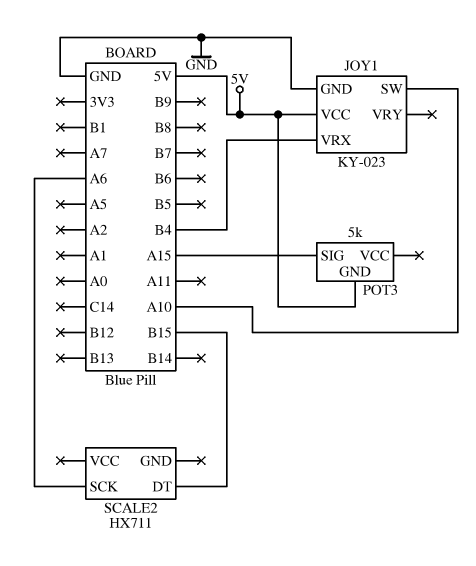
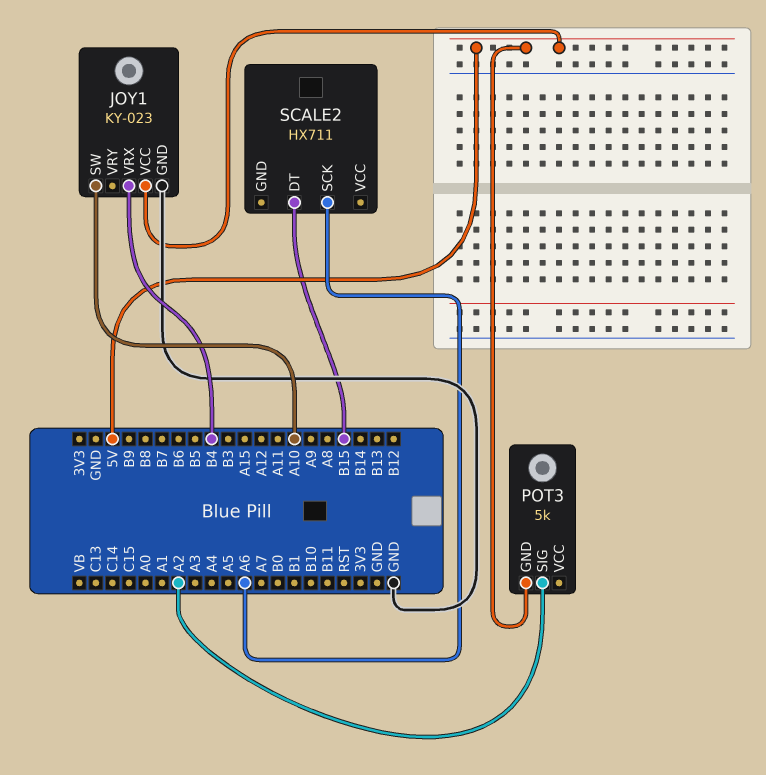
POT3 pin SIG: A15 -> A2

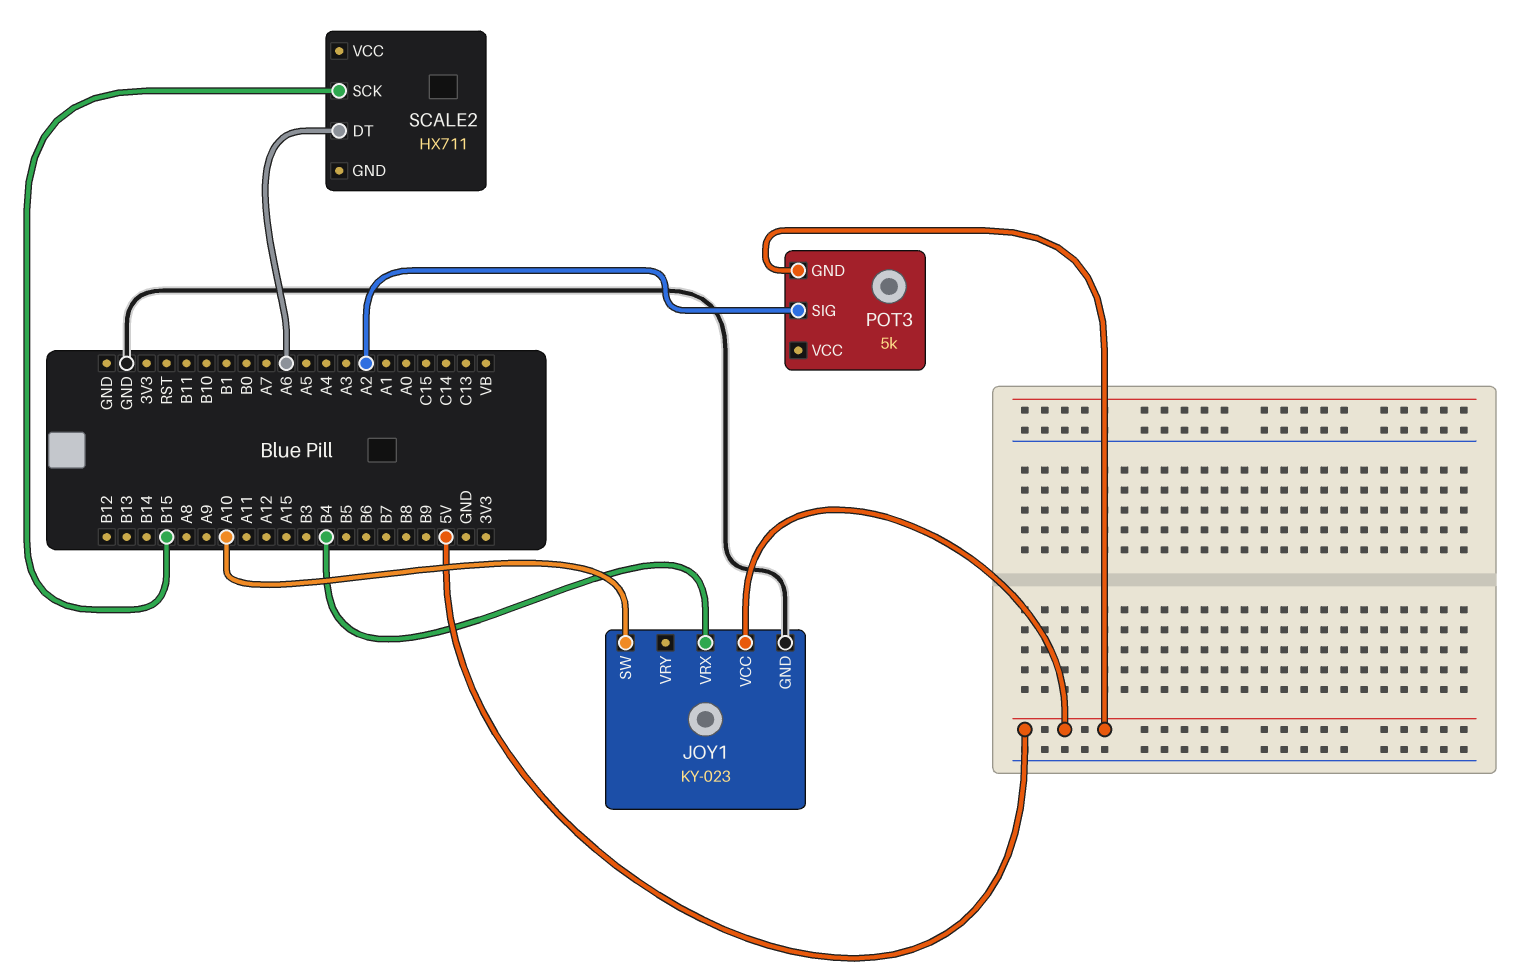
SCALE2 pin DT: B15 -> A6
SCALE2 pin SCK: A6 -> B15

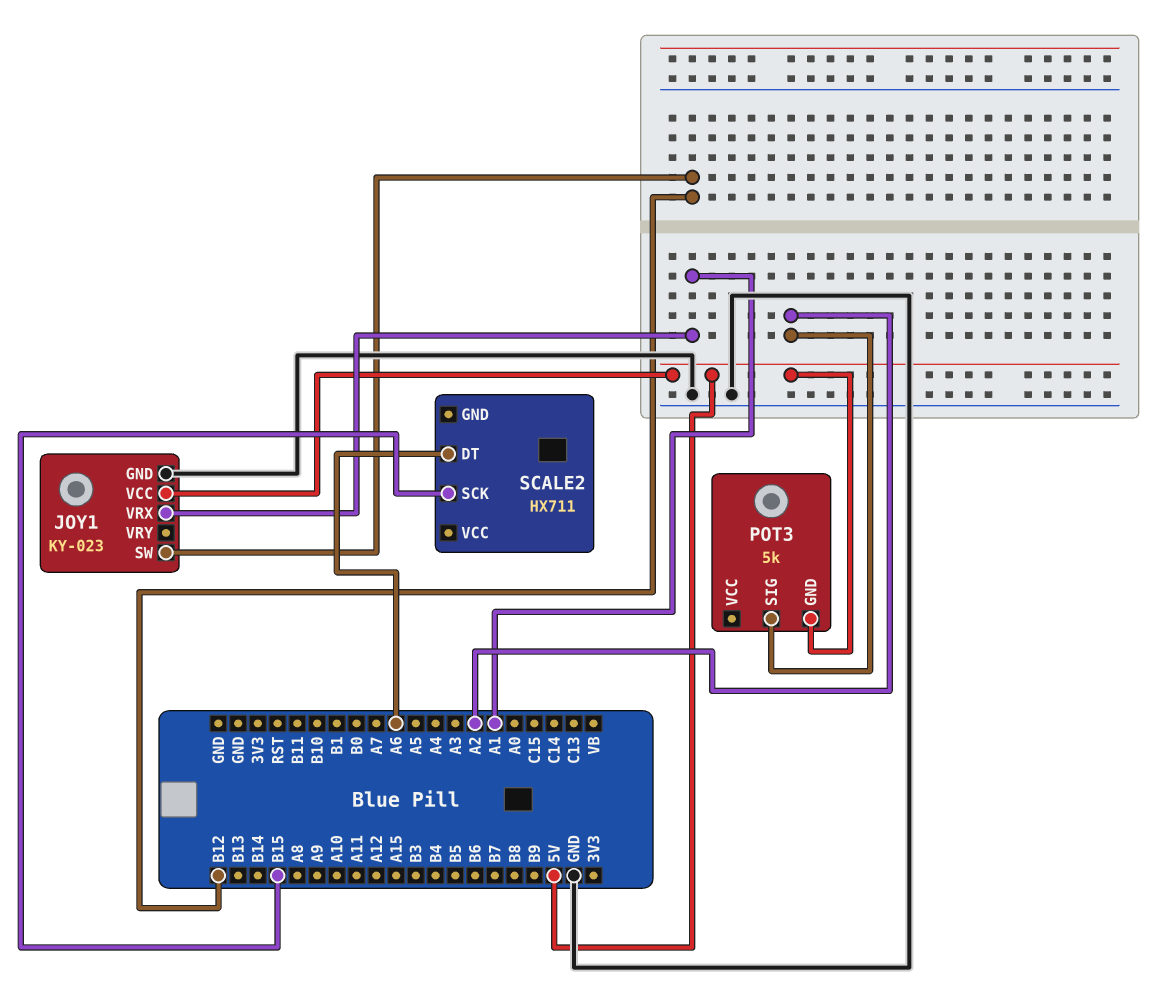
JOY1 pin SW: A10 -> B12
JOY1 pin VRX: B4 -> A1

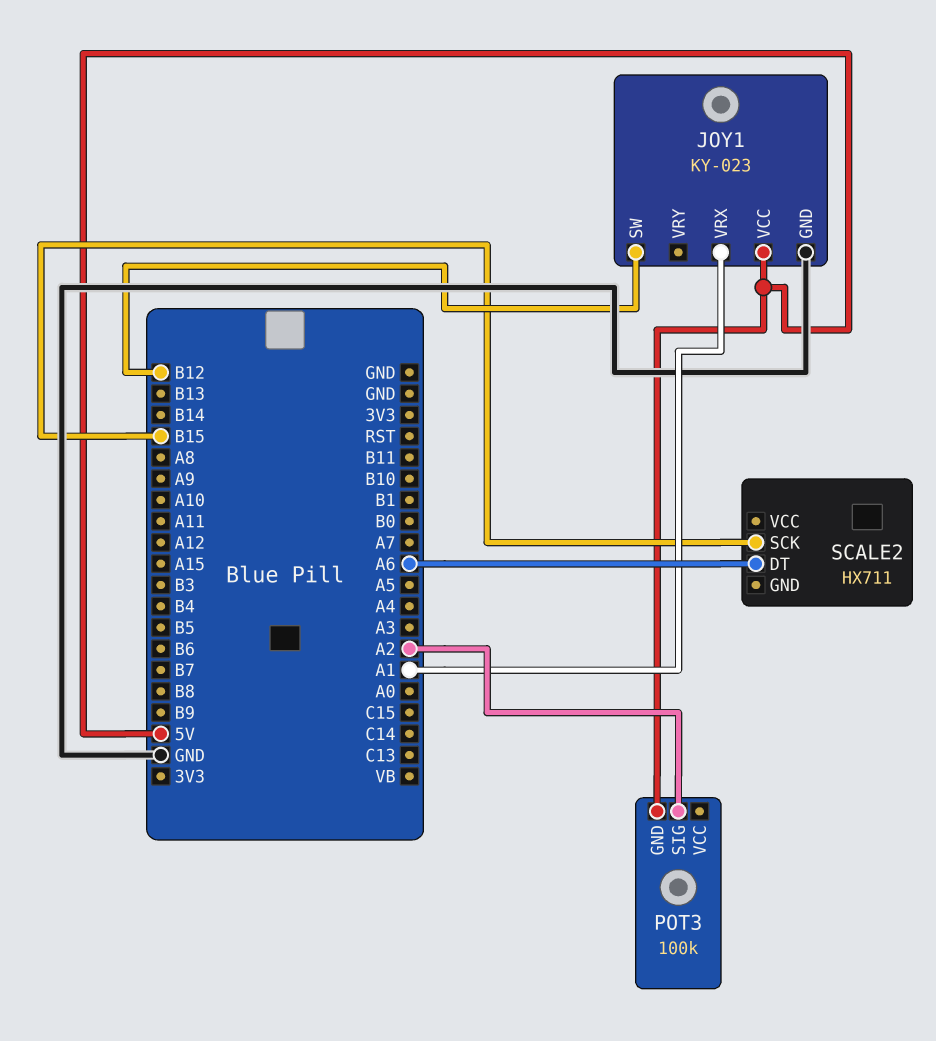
POT3: 5k -> 100k

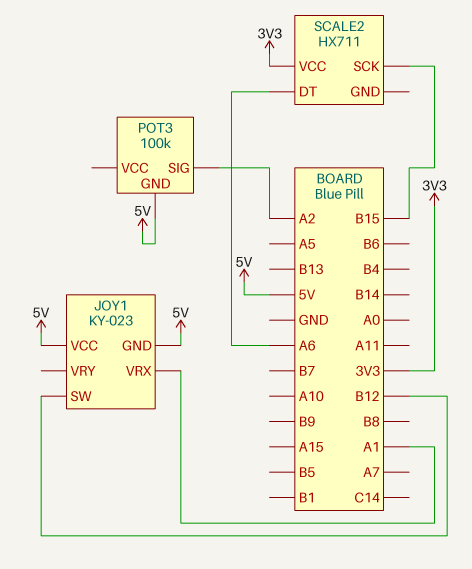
JOY1 pin GND: GND -> 5V
SCALE2 pin VCC: none -> 3V3

